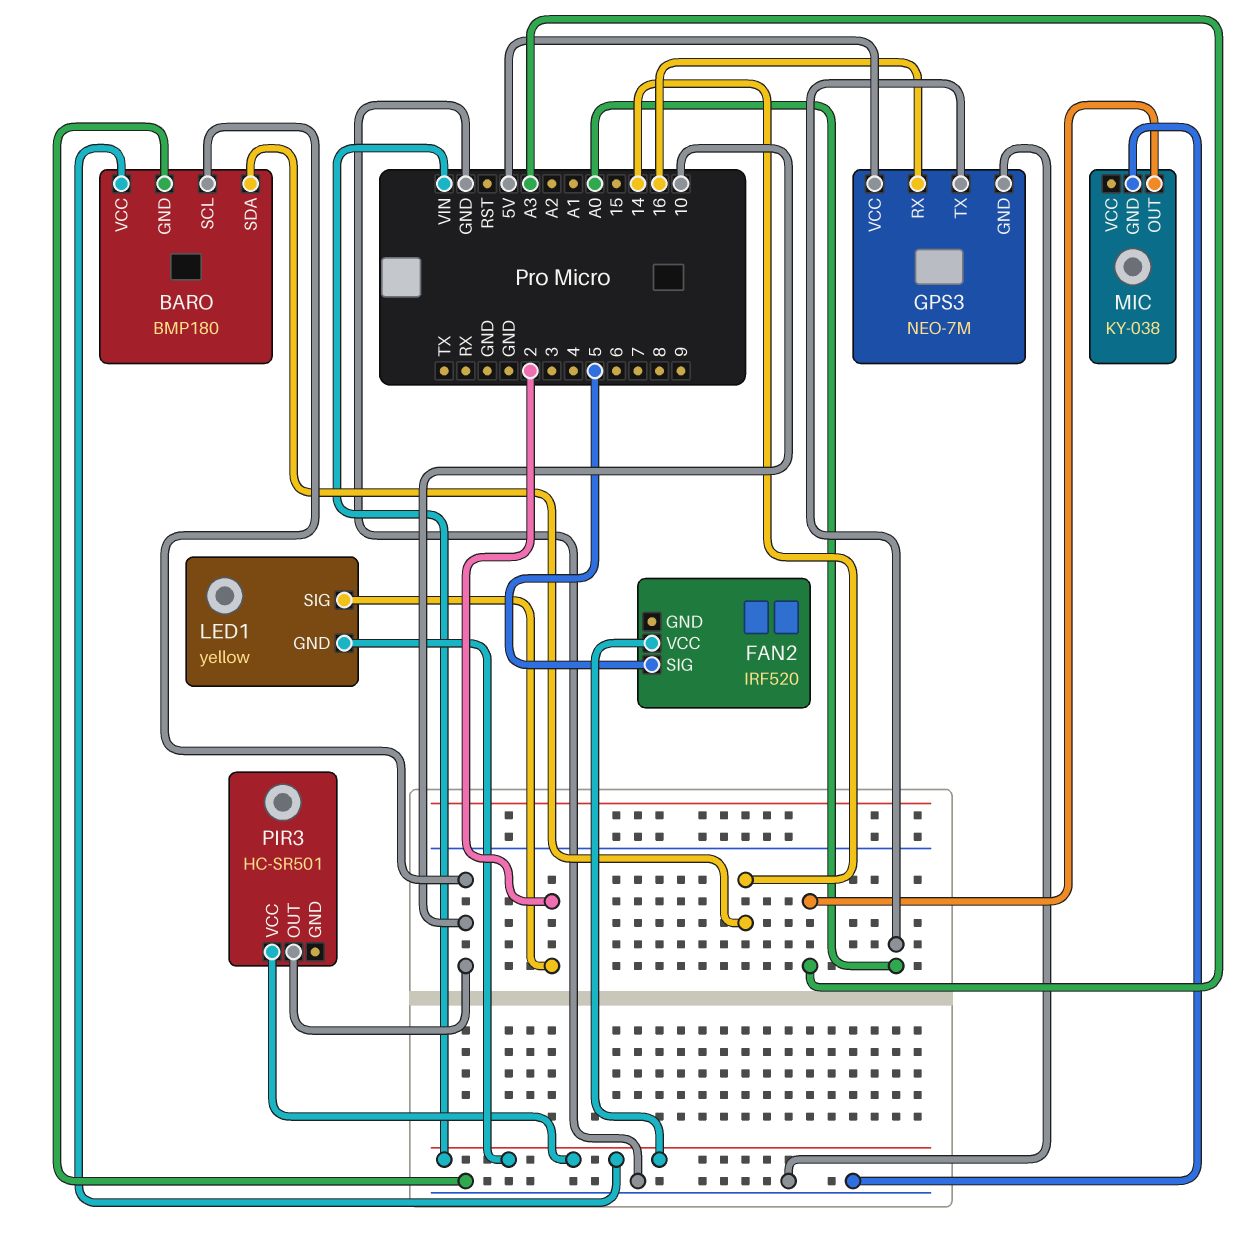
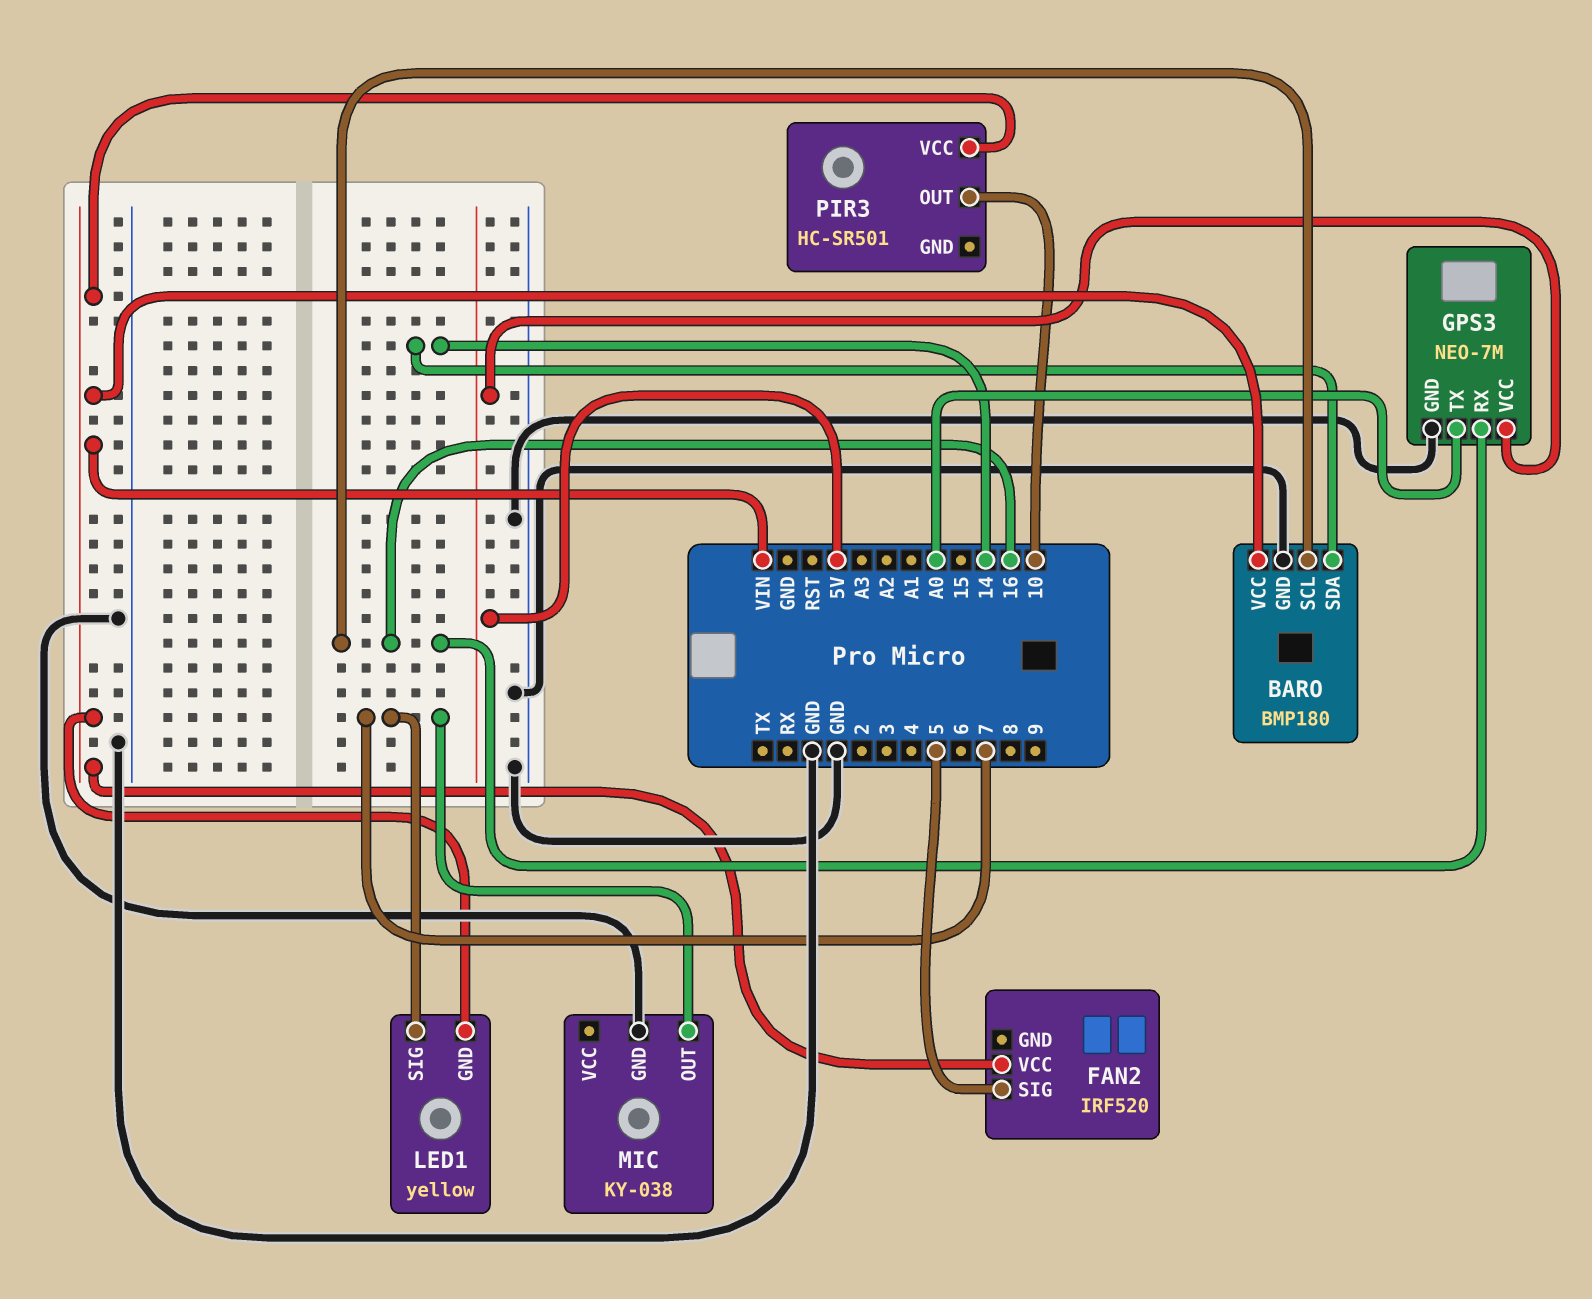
BARO pin SCL: 10 -> 16
LED1 pin SIG: 2 -> 7
MIC pin OUT: A3 -> 7

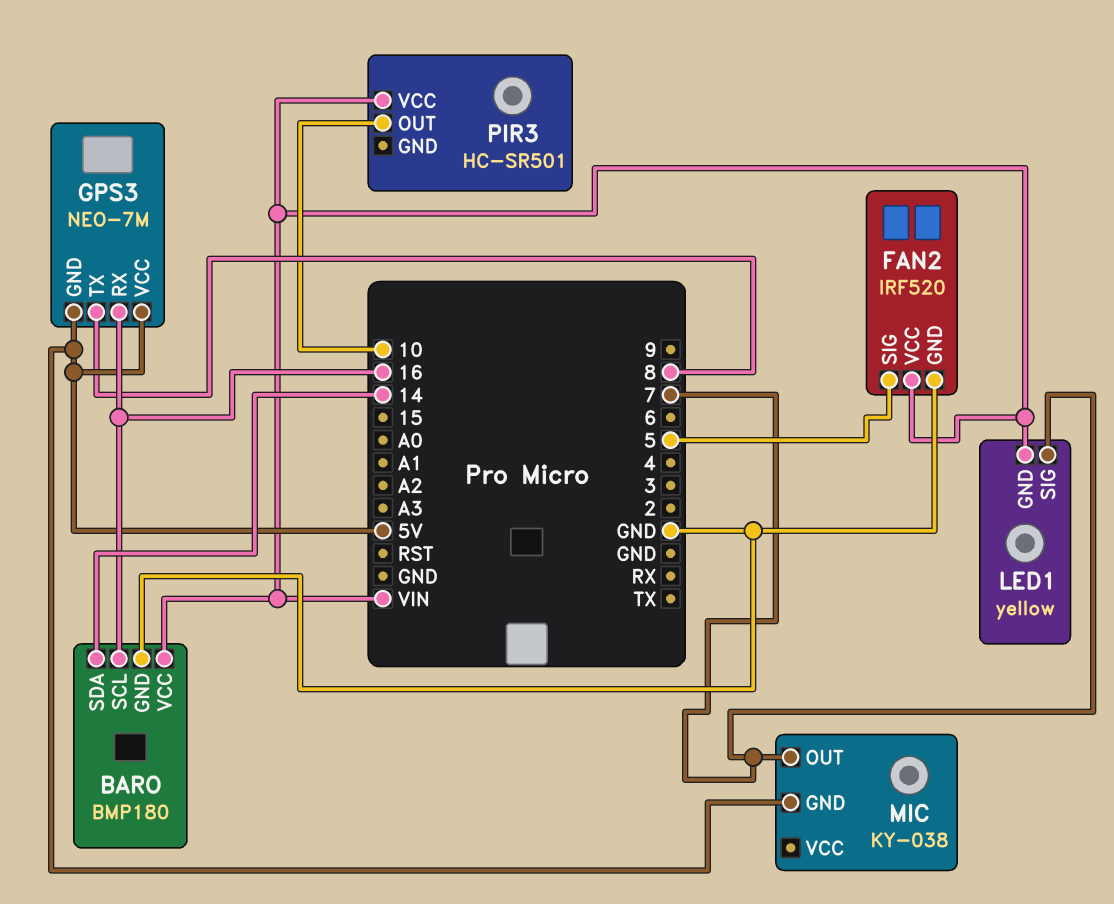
FAN2 pin GND: none -> GND
GPS3 pin GND: GND -> 5V
GPS3 pin TX: A0 -> 8
MIC pin GND: GND -> 5V

